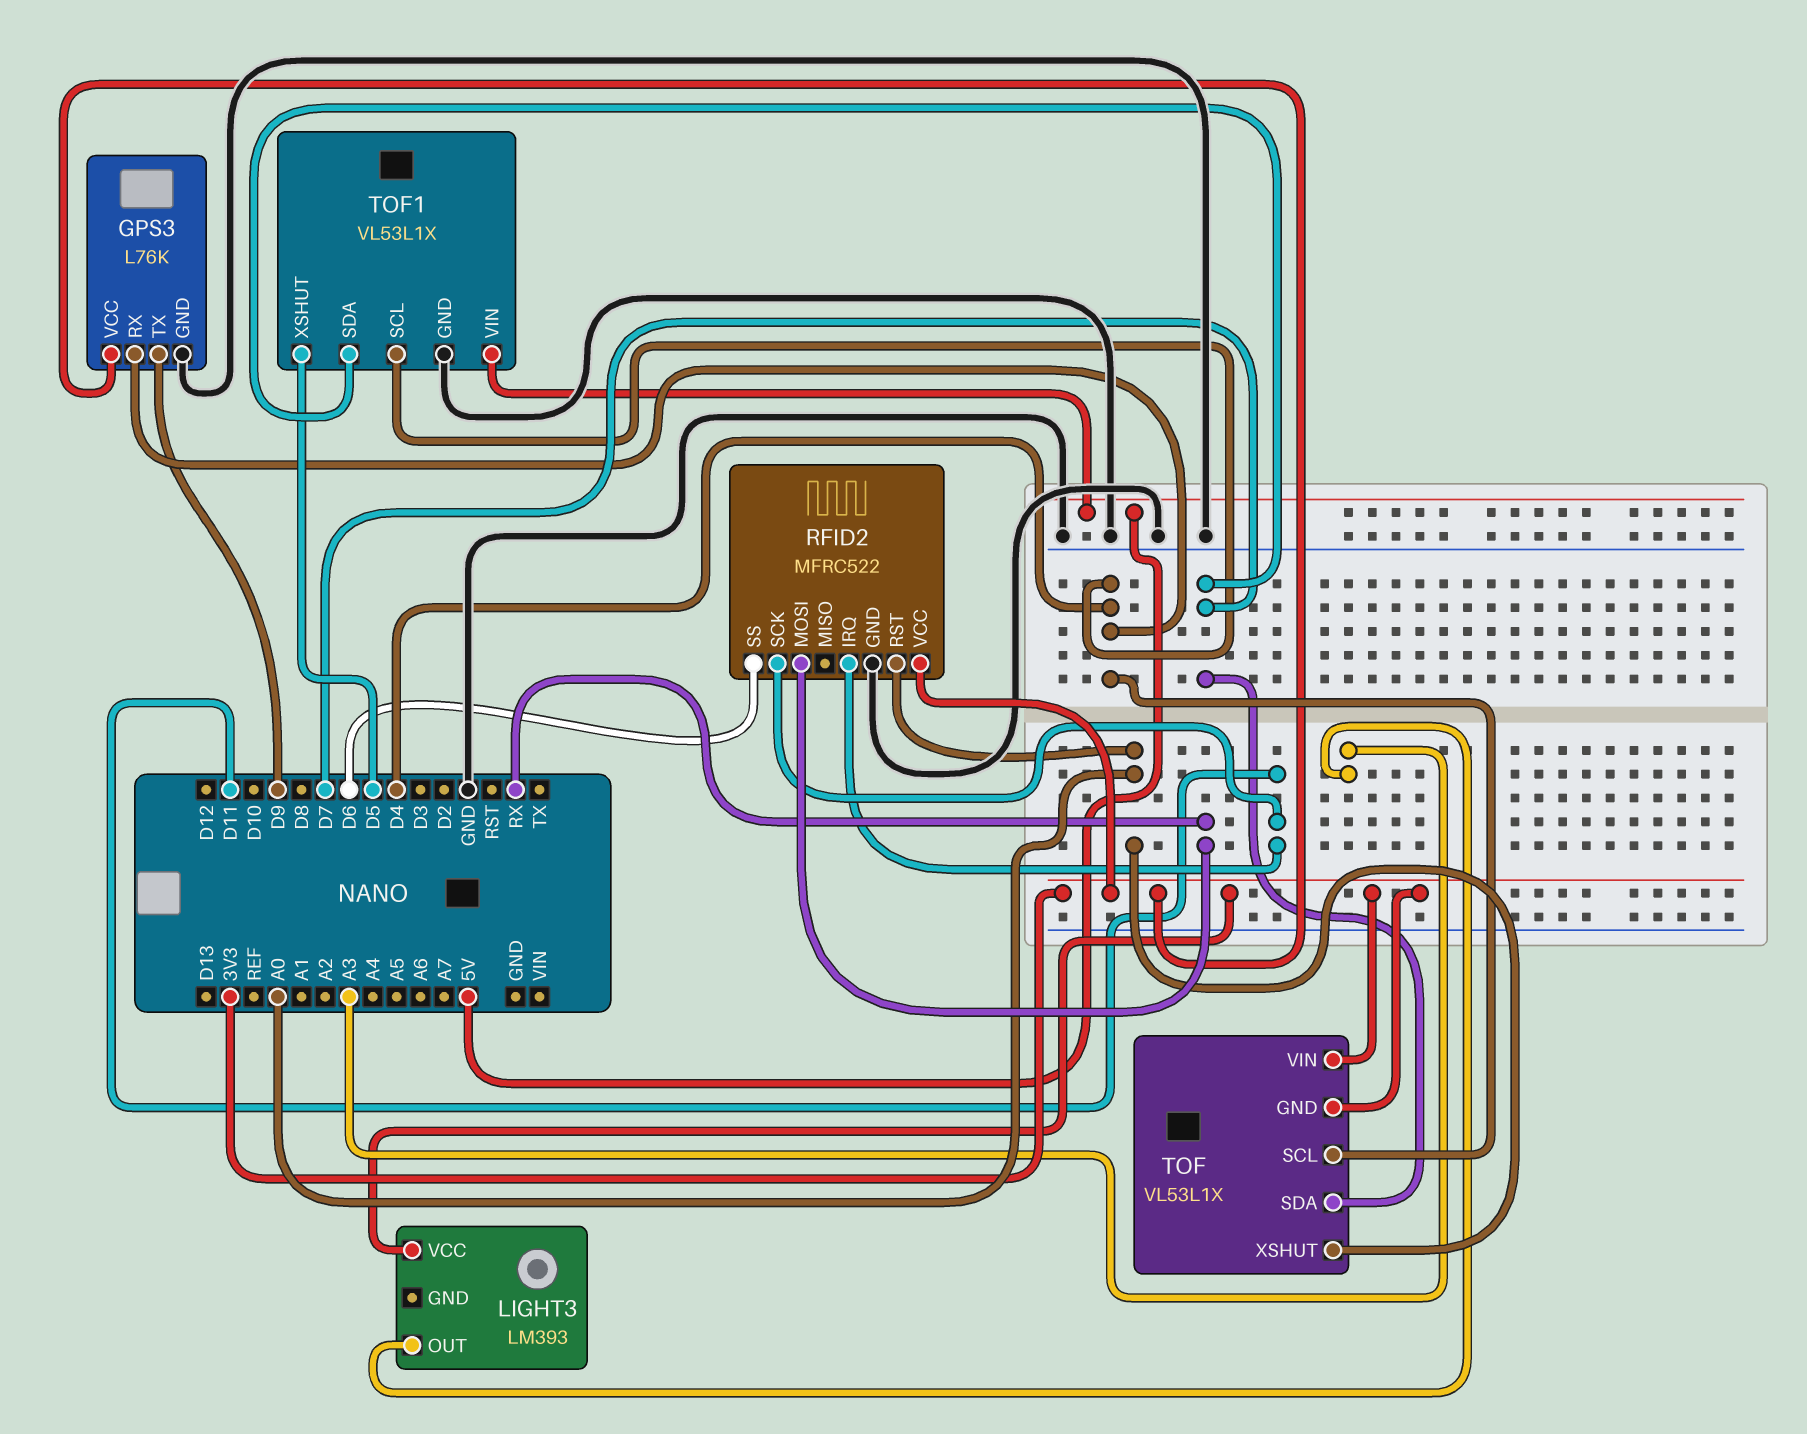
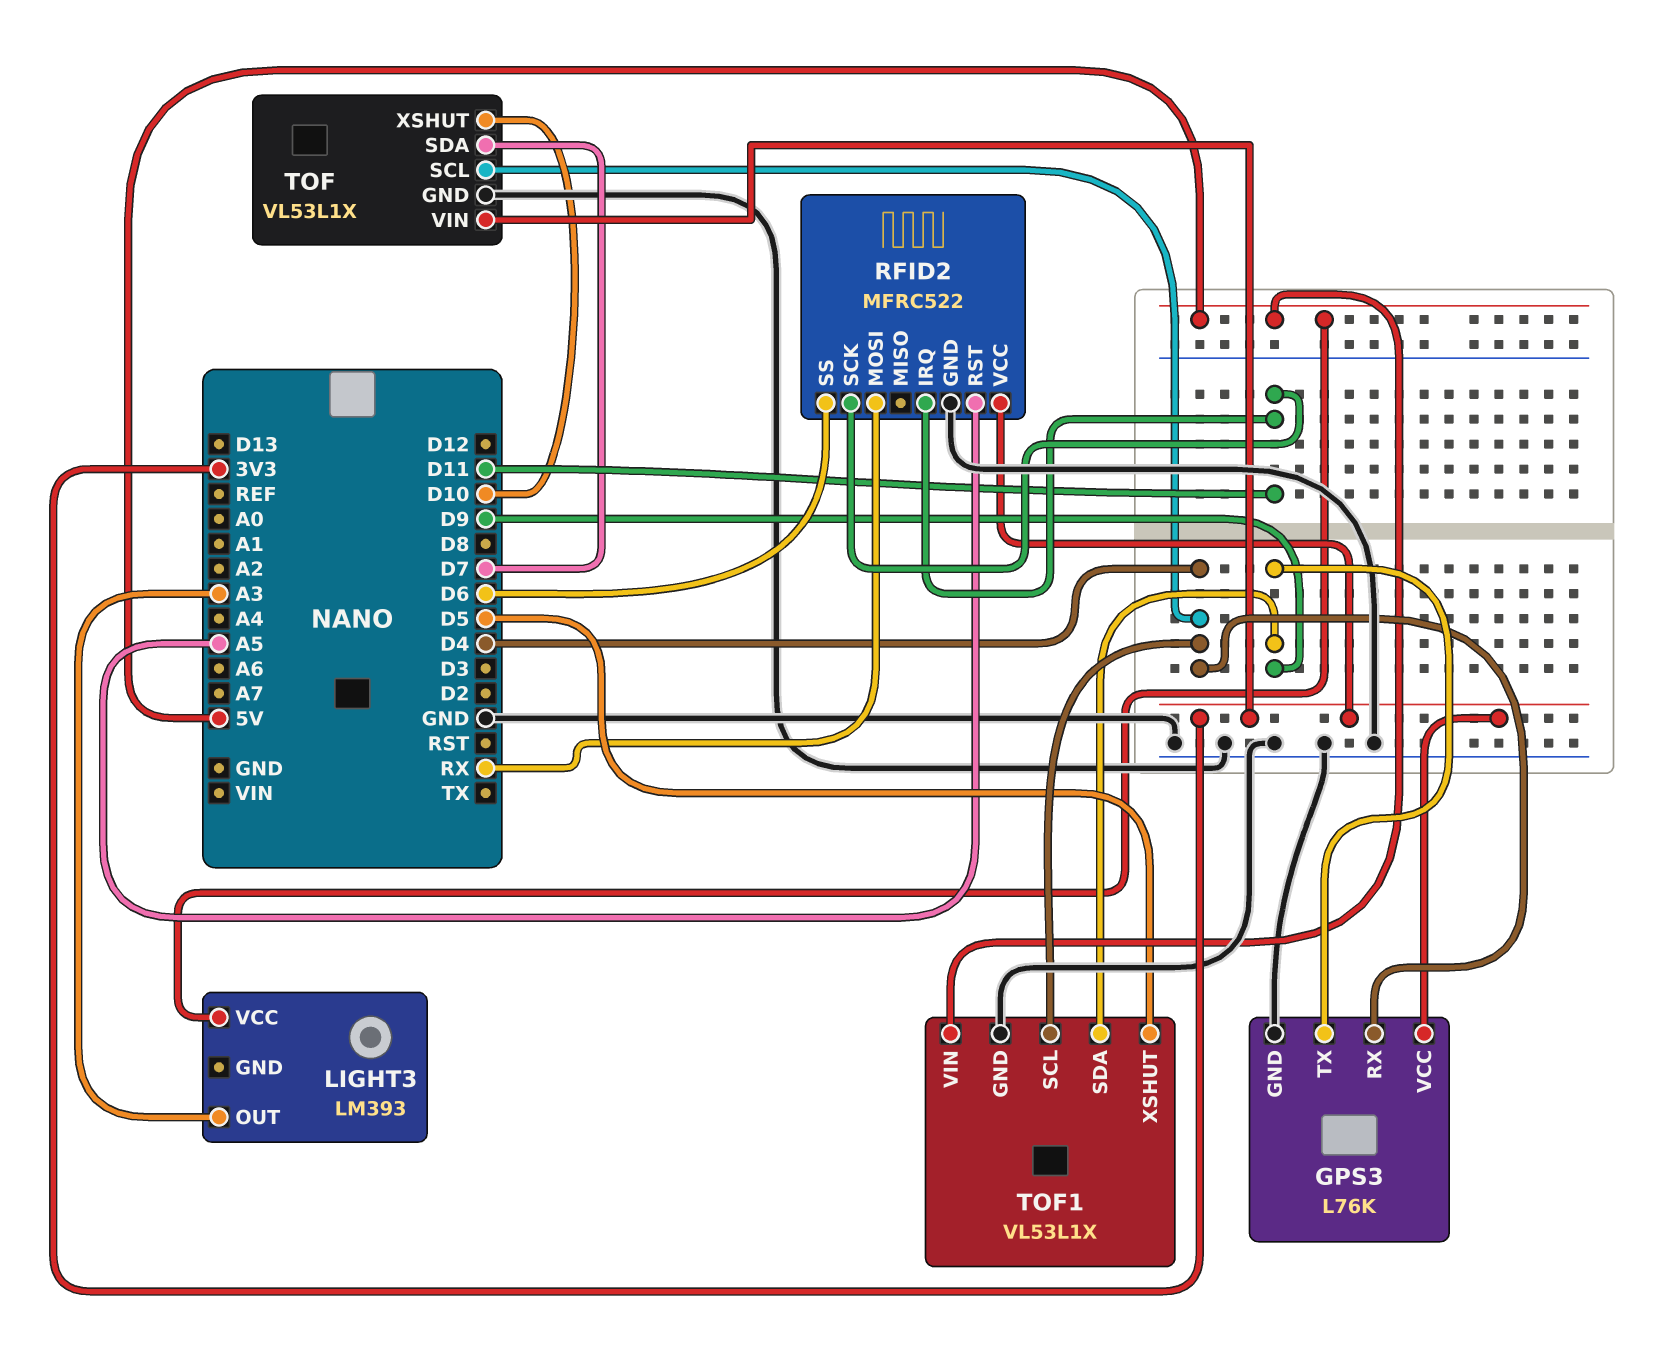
LIGHT3 pin VCC: 3V3 -> 5V
RFID2 pin RST: A0 -> A5
TOF pin GND: 3V3 -> GND
TOF pin XSHUT: A0 -> D10
TOF1 pin SDA: D7 -> D9

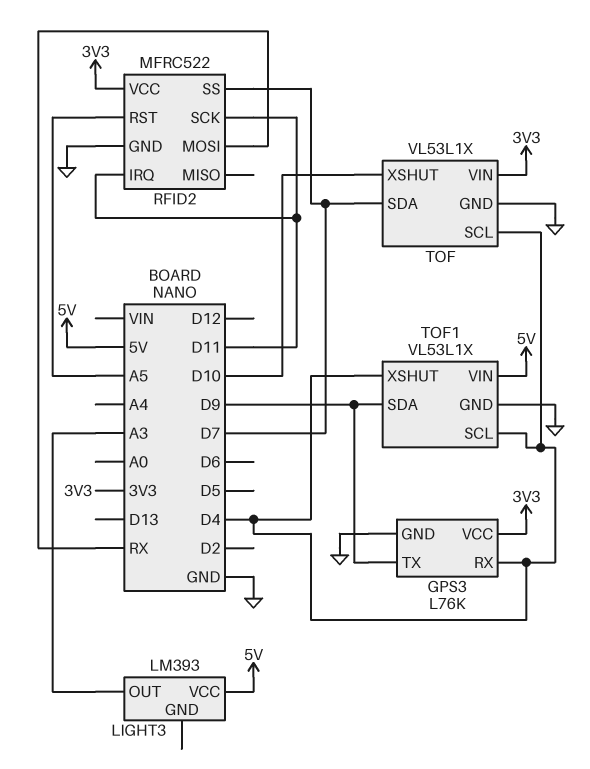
RFID2 pin SS: D6 -> D7
TOF1 pin XSHUT: D5 -> D4

